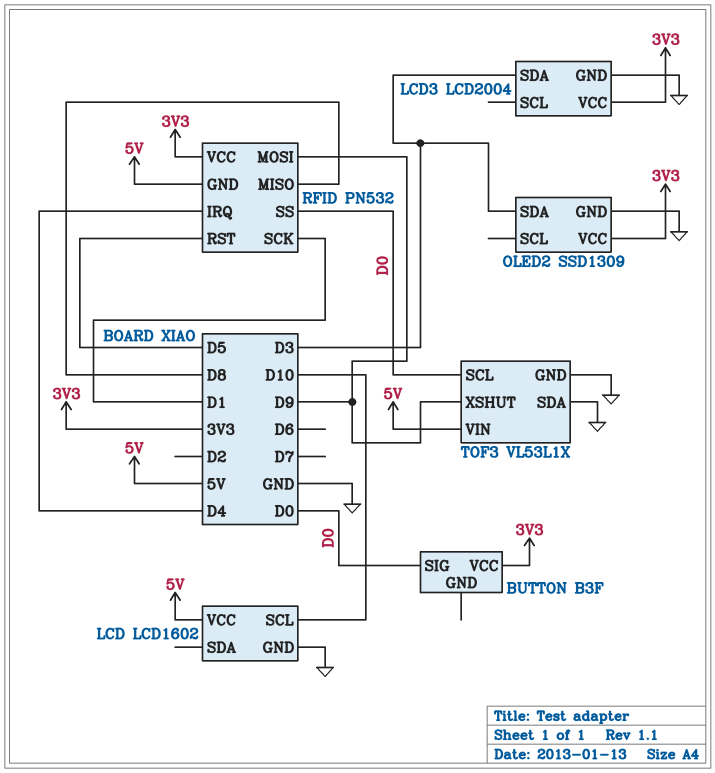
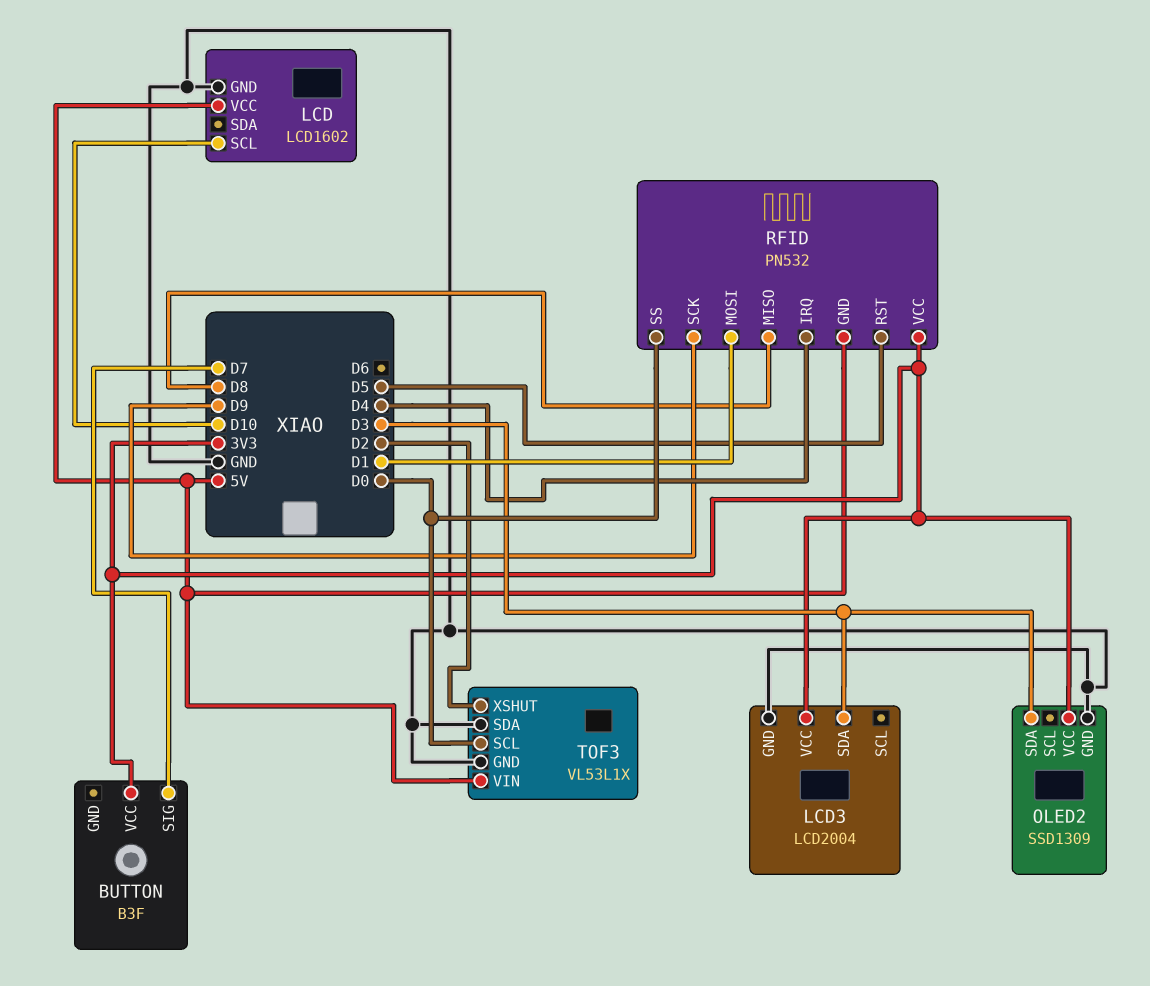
BUTTON pin SIG: D0 -> D7
RFID pin MOSI: D9 -> D1
RFID pin SCK: D1 -> D9
TOF3 pin XSHUT: D9 -> D2

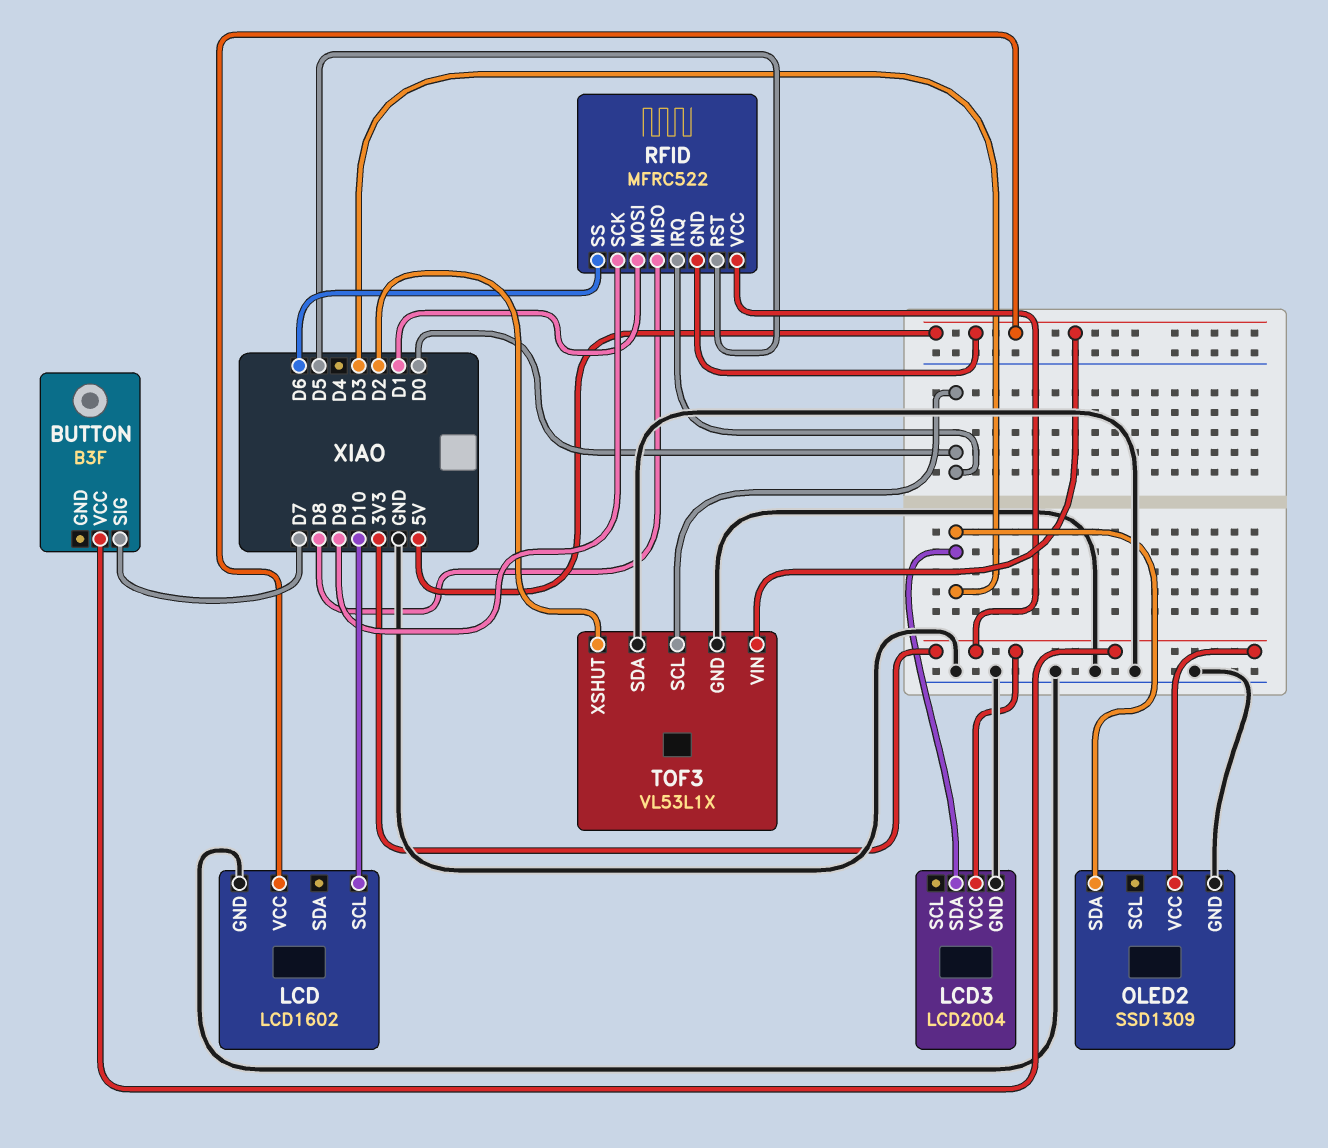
RFID: PN532 -> MFRC522
RFID pin IRQ: D4 -> D0
RFID pin SS: D0 -> D6

